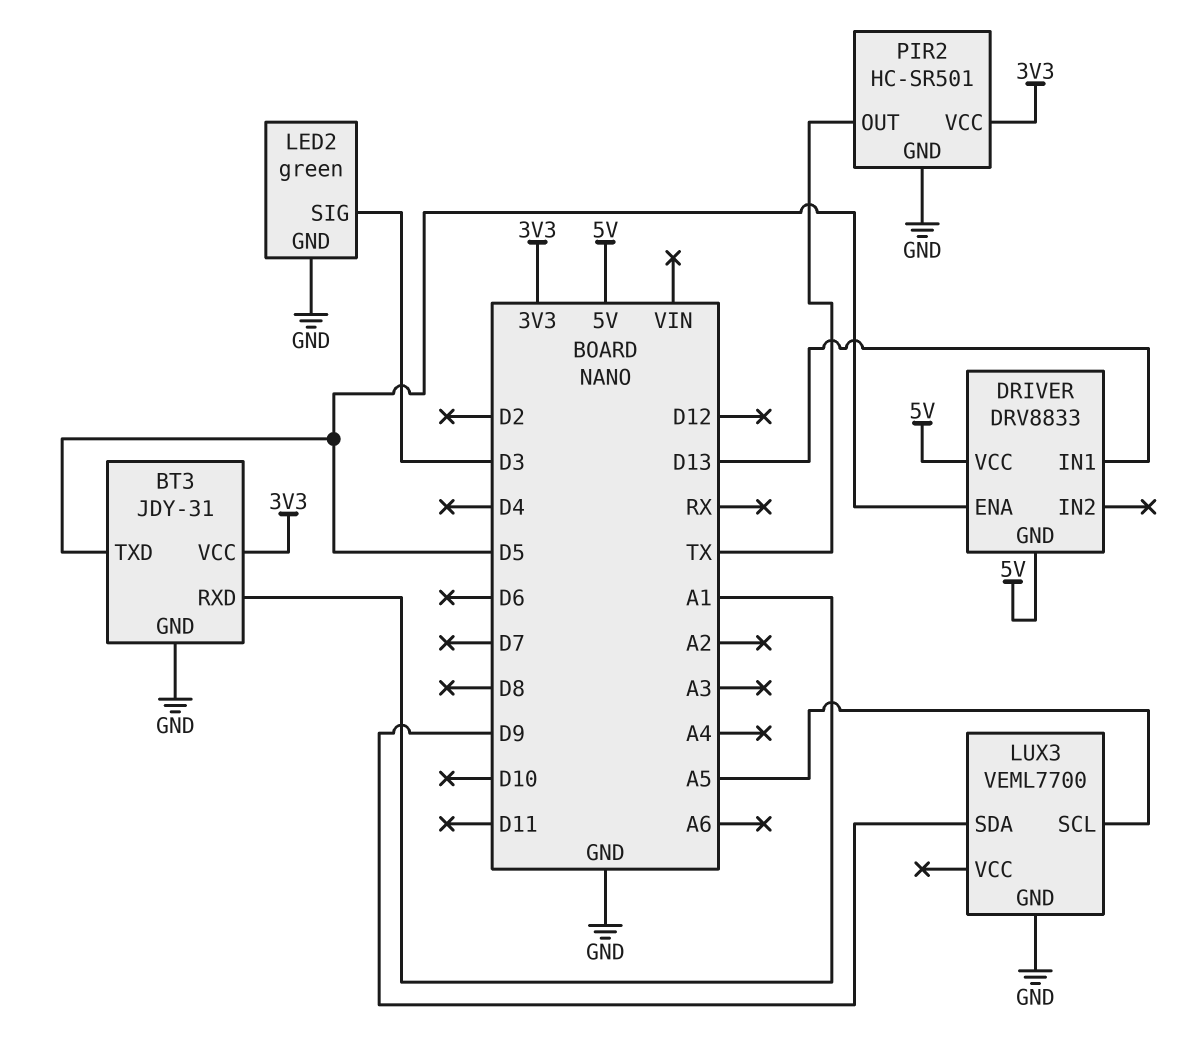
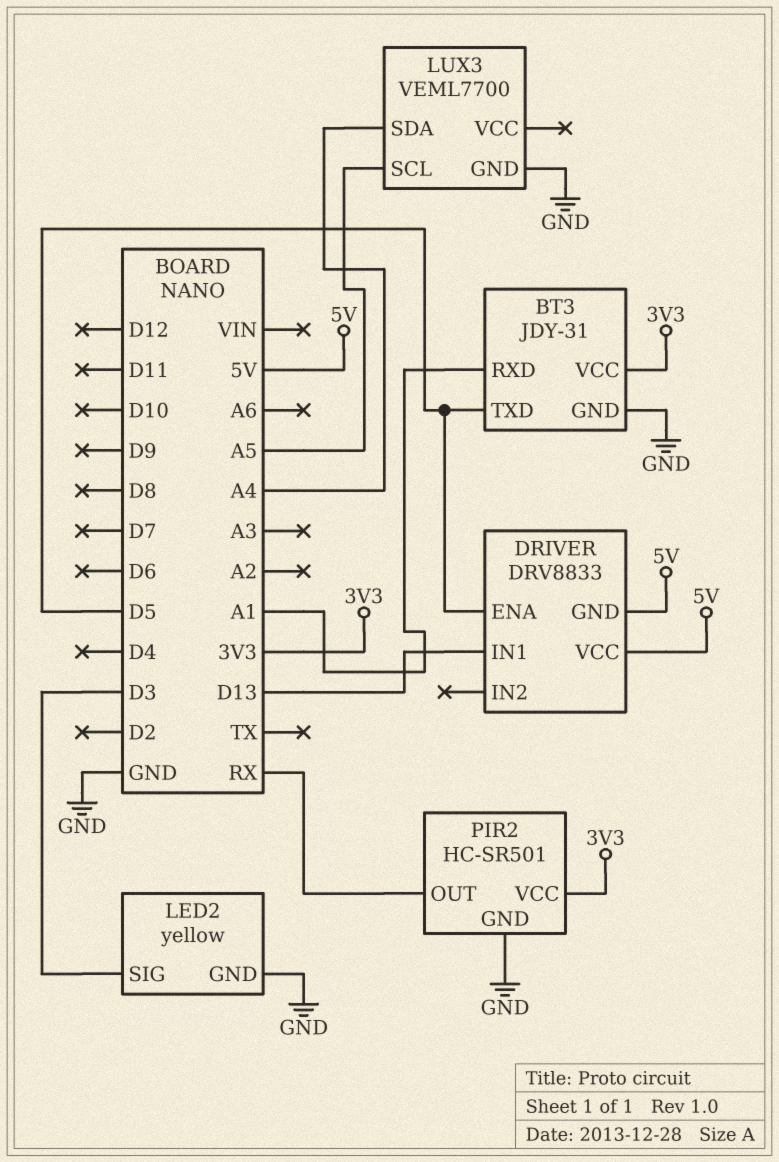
LED2: green -> yellow
LUX3 pin SDA: D9 -> A4
PIR2 pin OUT: TX -> RX

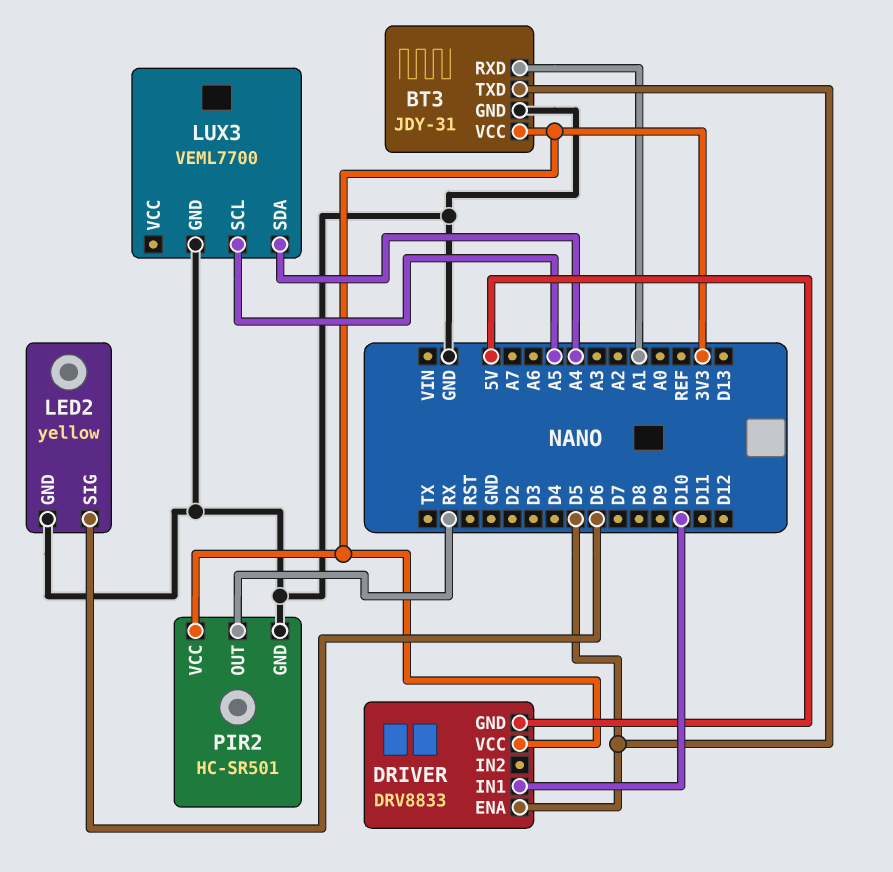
DRIVER pin IN1: D13 -> D10
DRIVER pin VCC: 5V -> 3V3
LED2 pin SIG: D3 -> D6

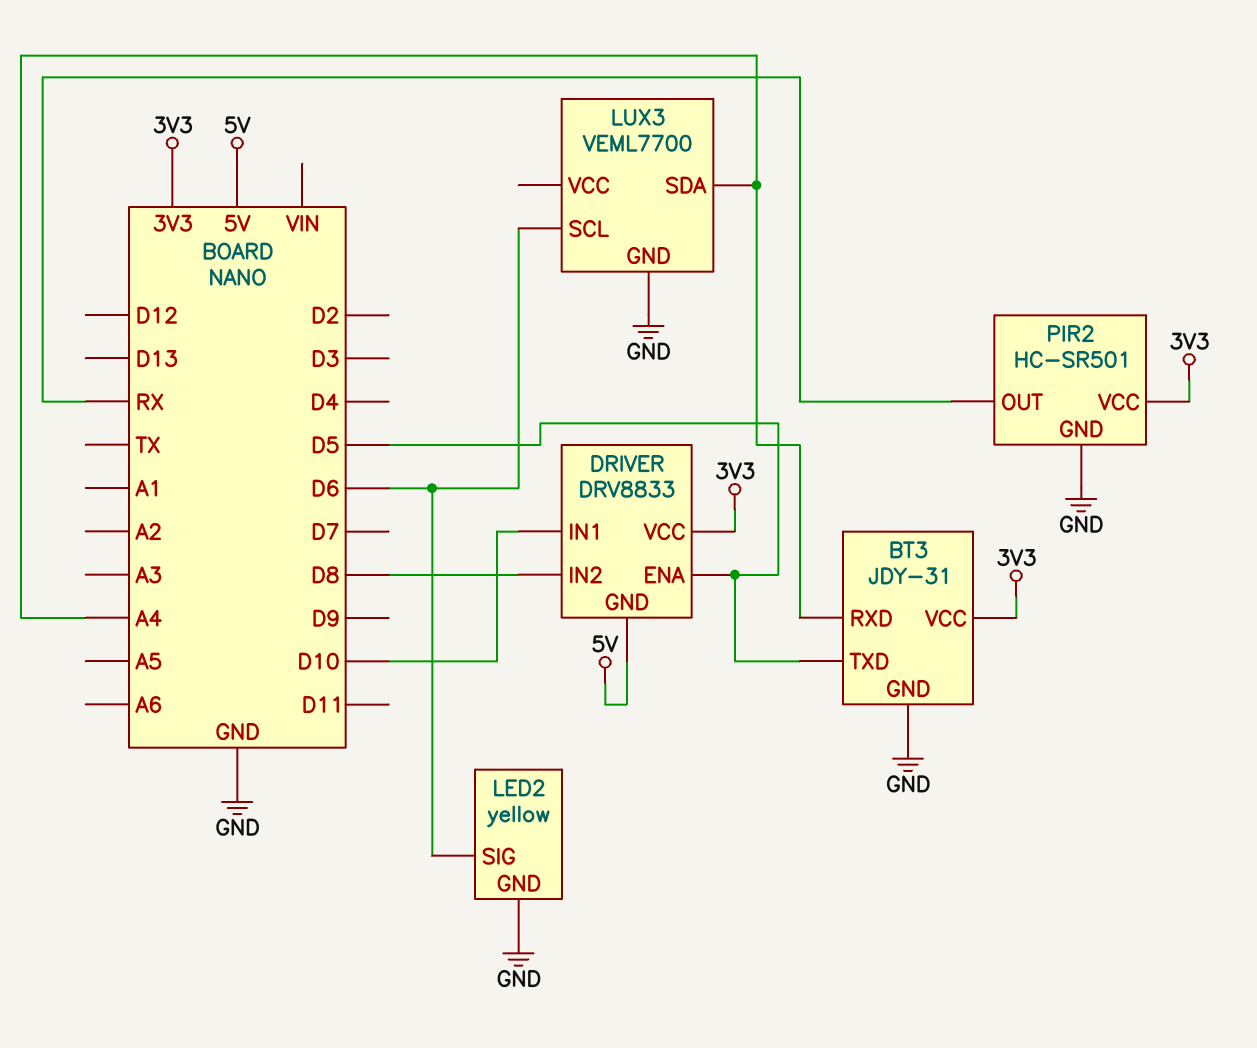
BT3 pin RXD: A1 -> A4
DRIVER pin IN2: none -> D8
LUX3 pin SCL: A5 -> D6

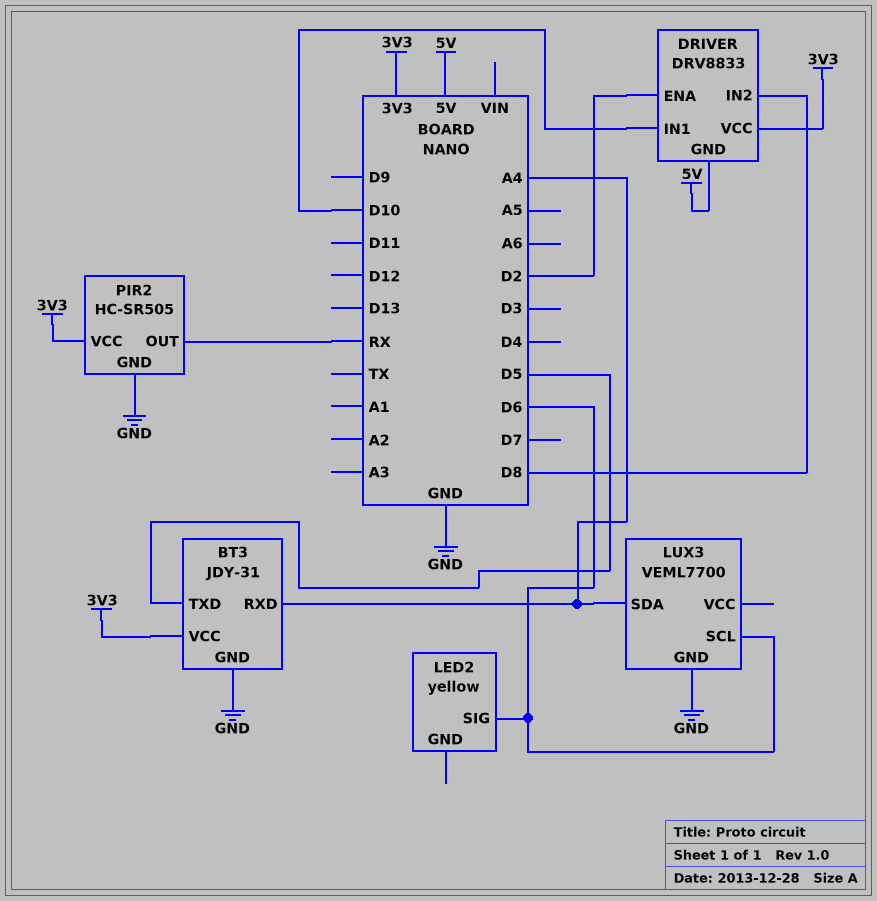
DRIVER pin ENA: D5 -> D2
LED2 pin GND: GND -> none
PIR2: HC-SR501 -> HC-SR505

